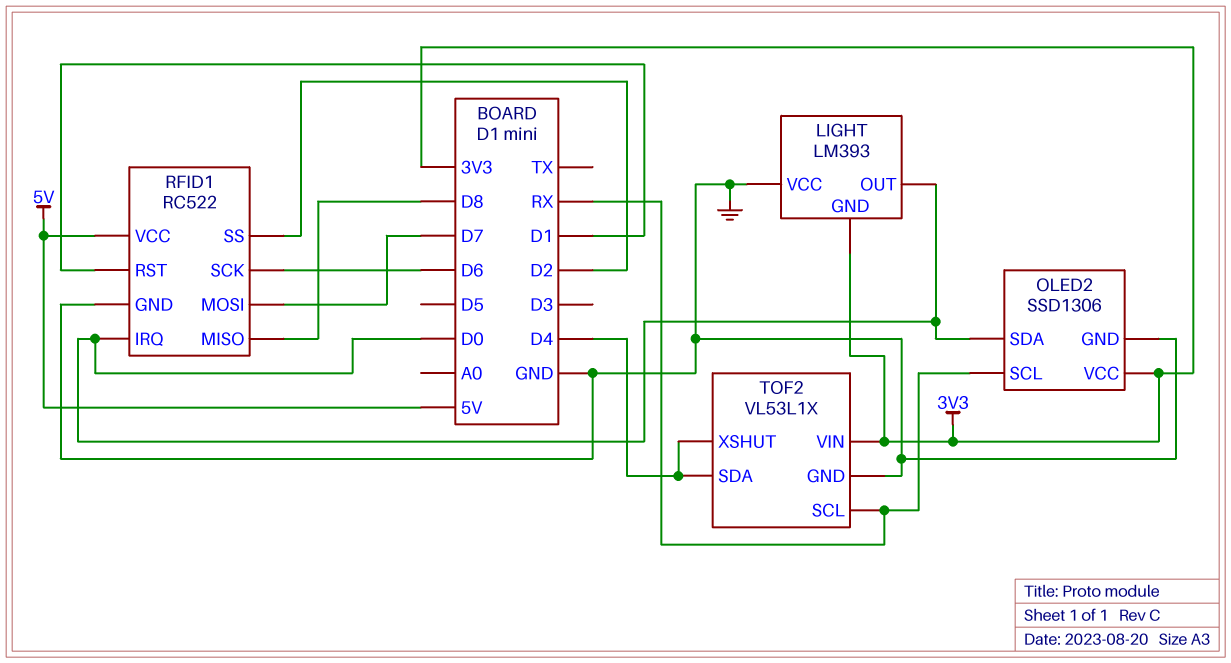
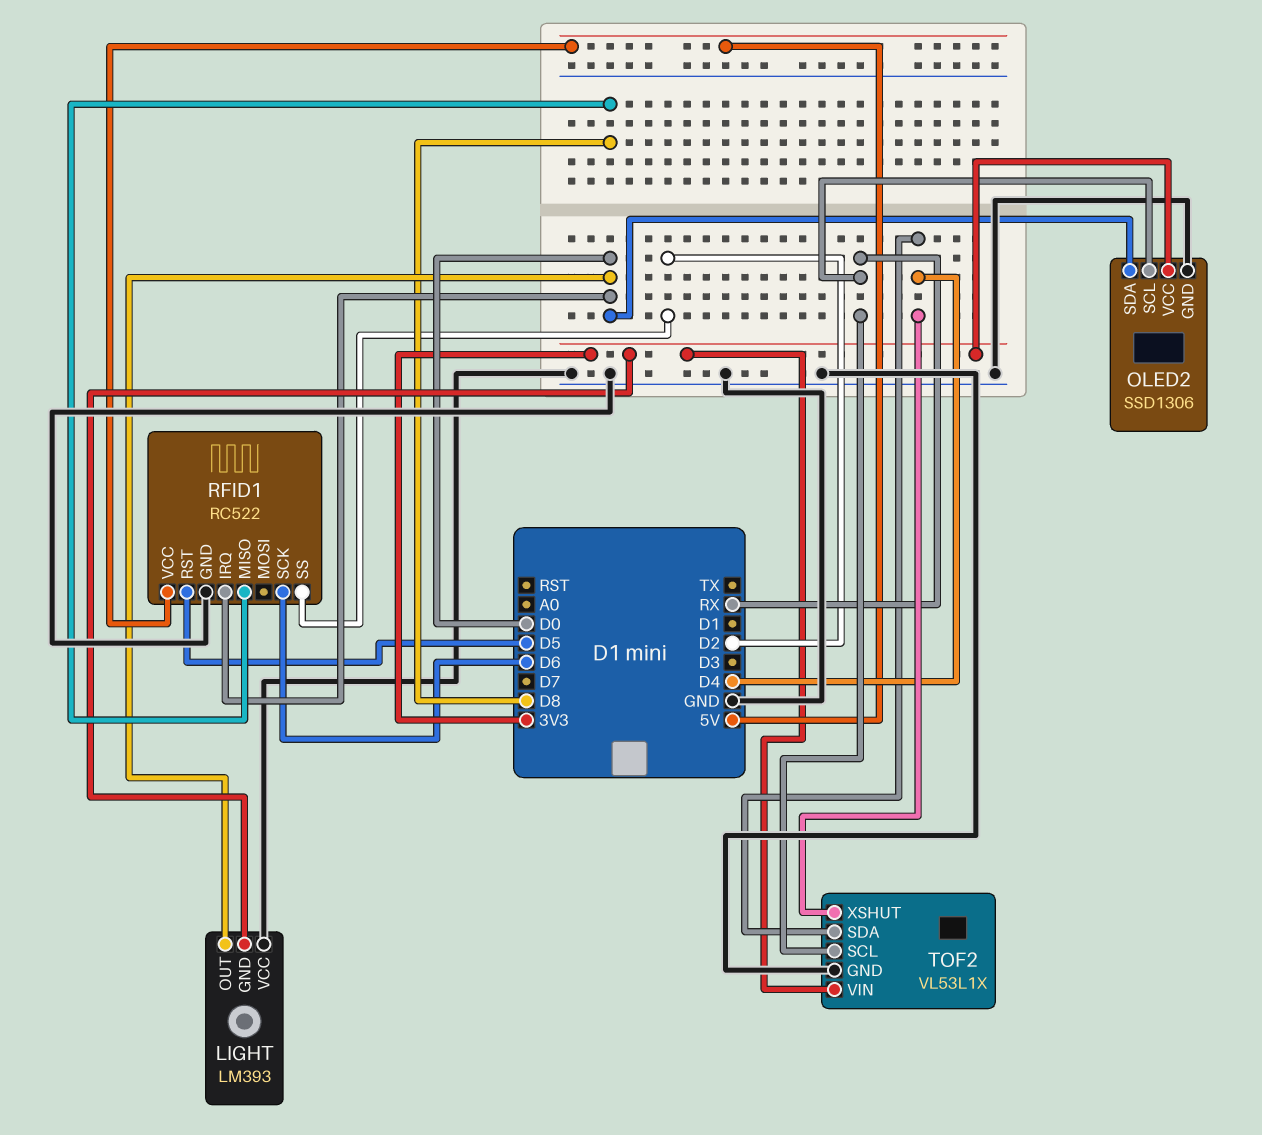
RFID1 pin MOSI: D7 -> none
RFID1 pin RST: D1 -> D5

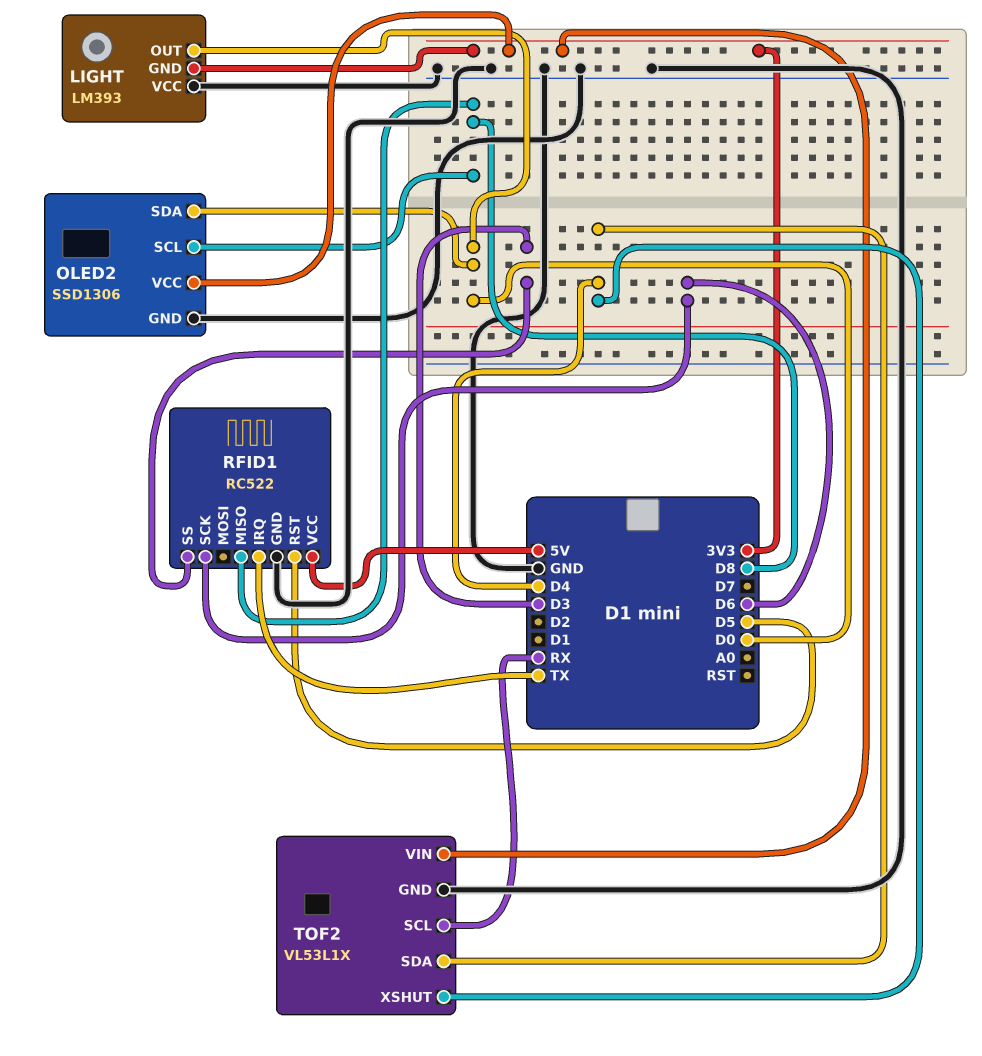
OLED2 pin SCL: RX -> D8
RFID1 pin IRQ: D0 -> TX
RFID1 pin SS: D2 -> D3

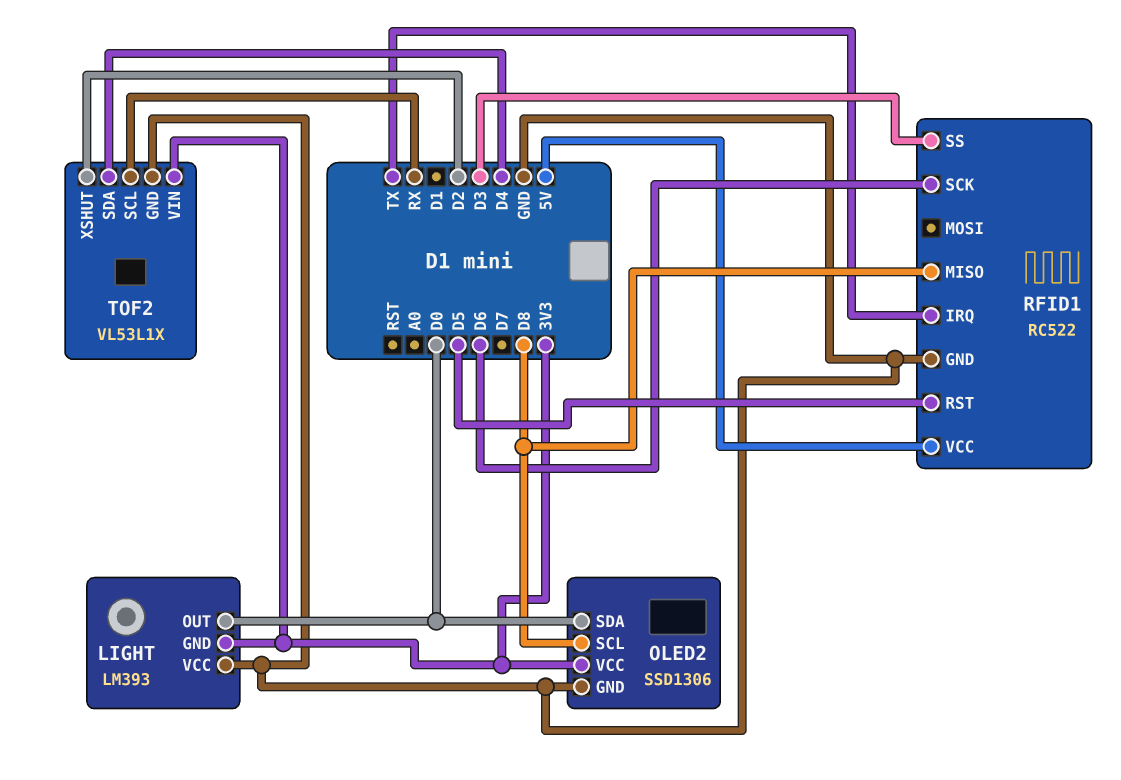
TOF2 pin XSHUT: D4 -> D2

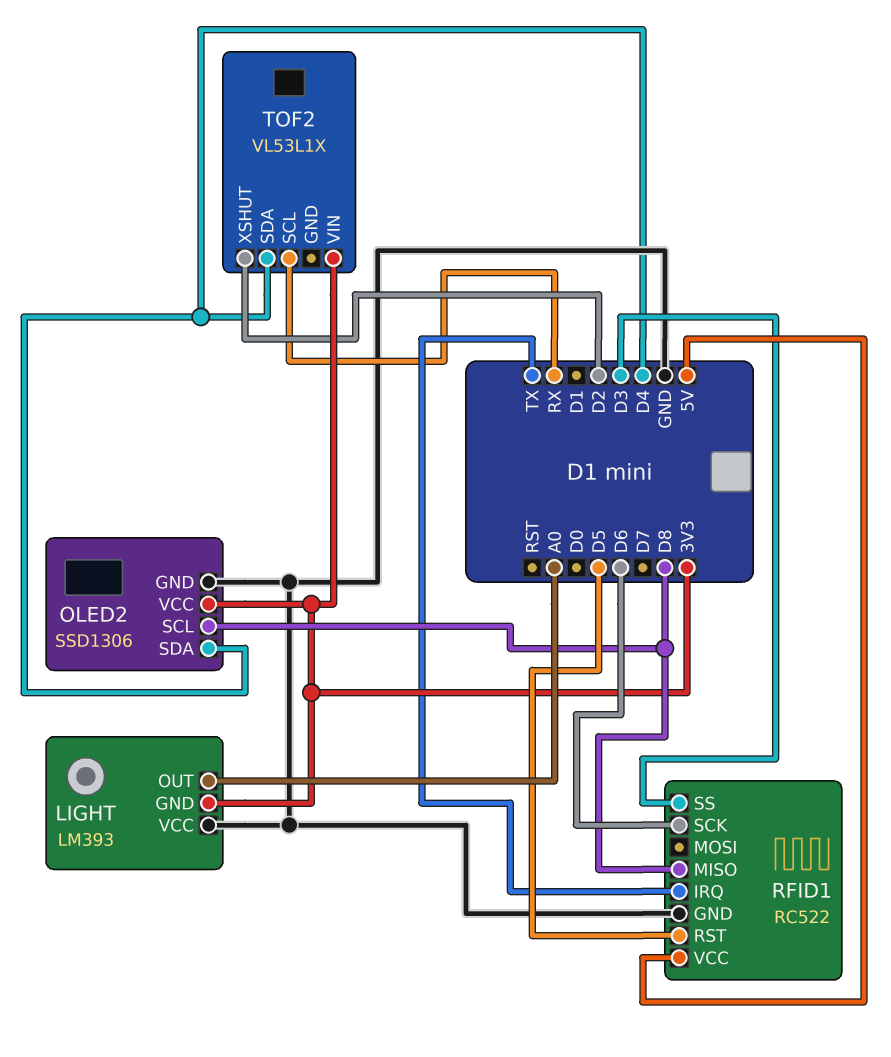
LIGHT pin OUT: D0 -> A0
OLED2 pin SDA: D0 -> D4
TOF2 pin GND: GND -> none

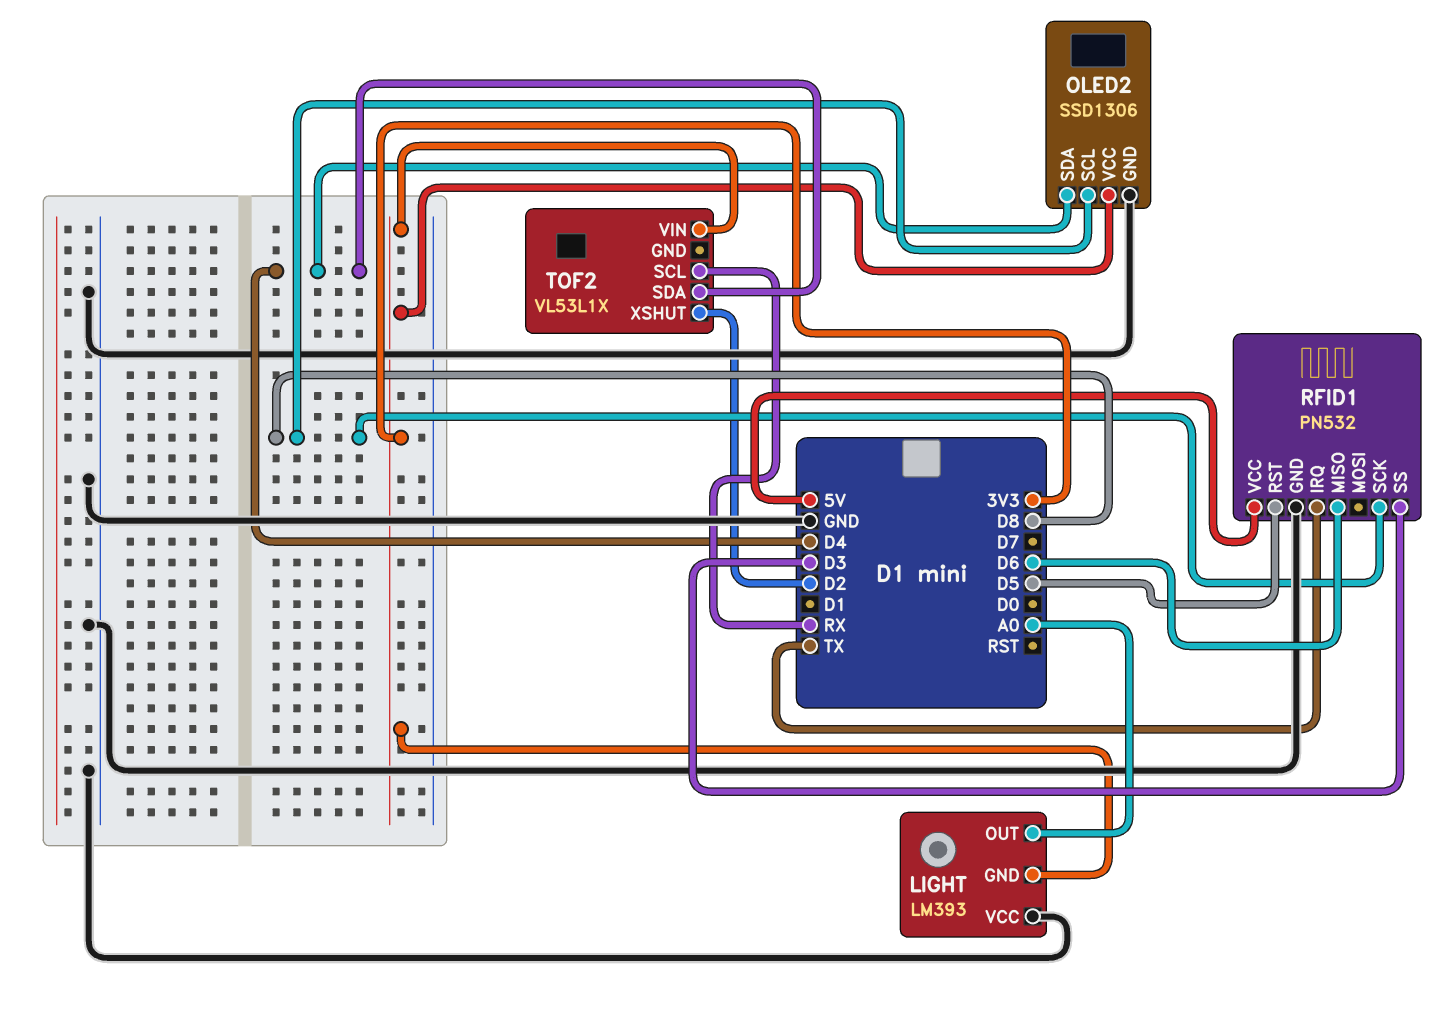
RFID1: RC522 -> PN532
RFID1 pin MISO: D8 -> D6
RFID1 pin SCK: D6 -> D8

